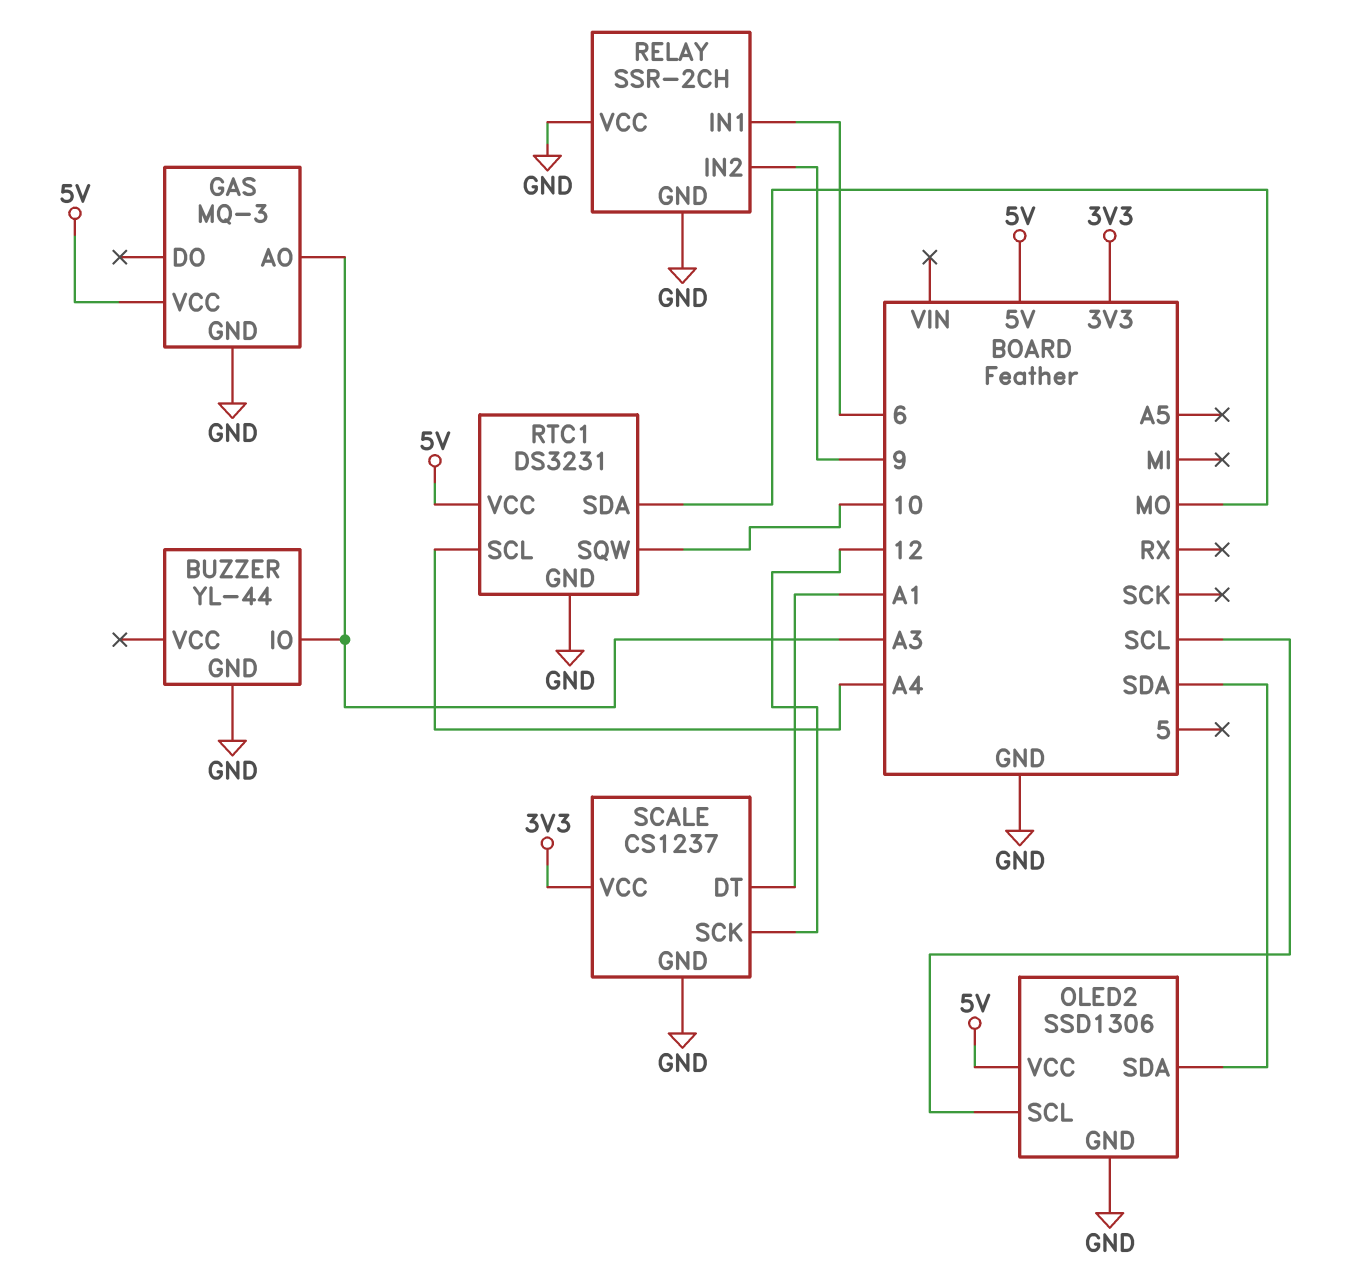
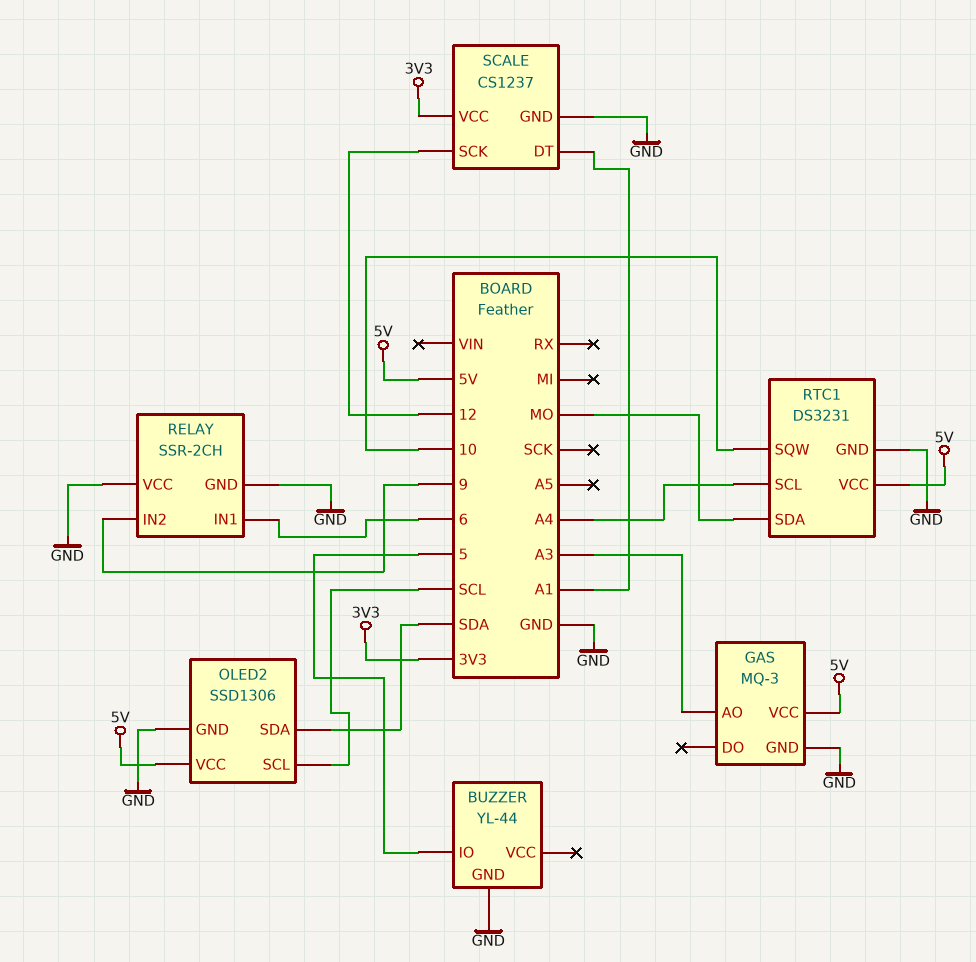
BUZZER pin IO: A3 -> 5

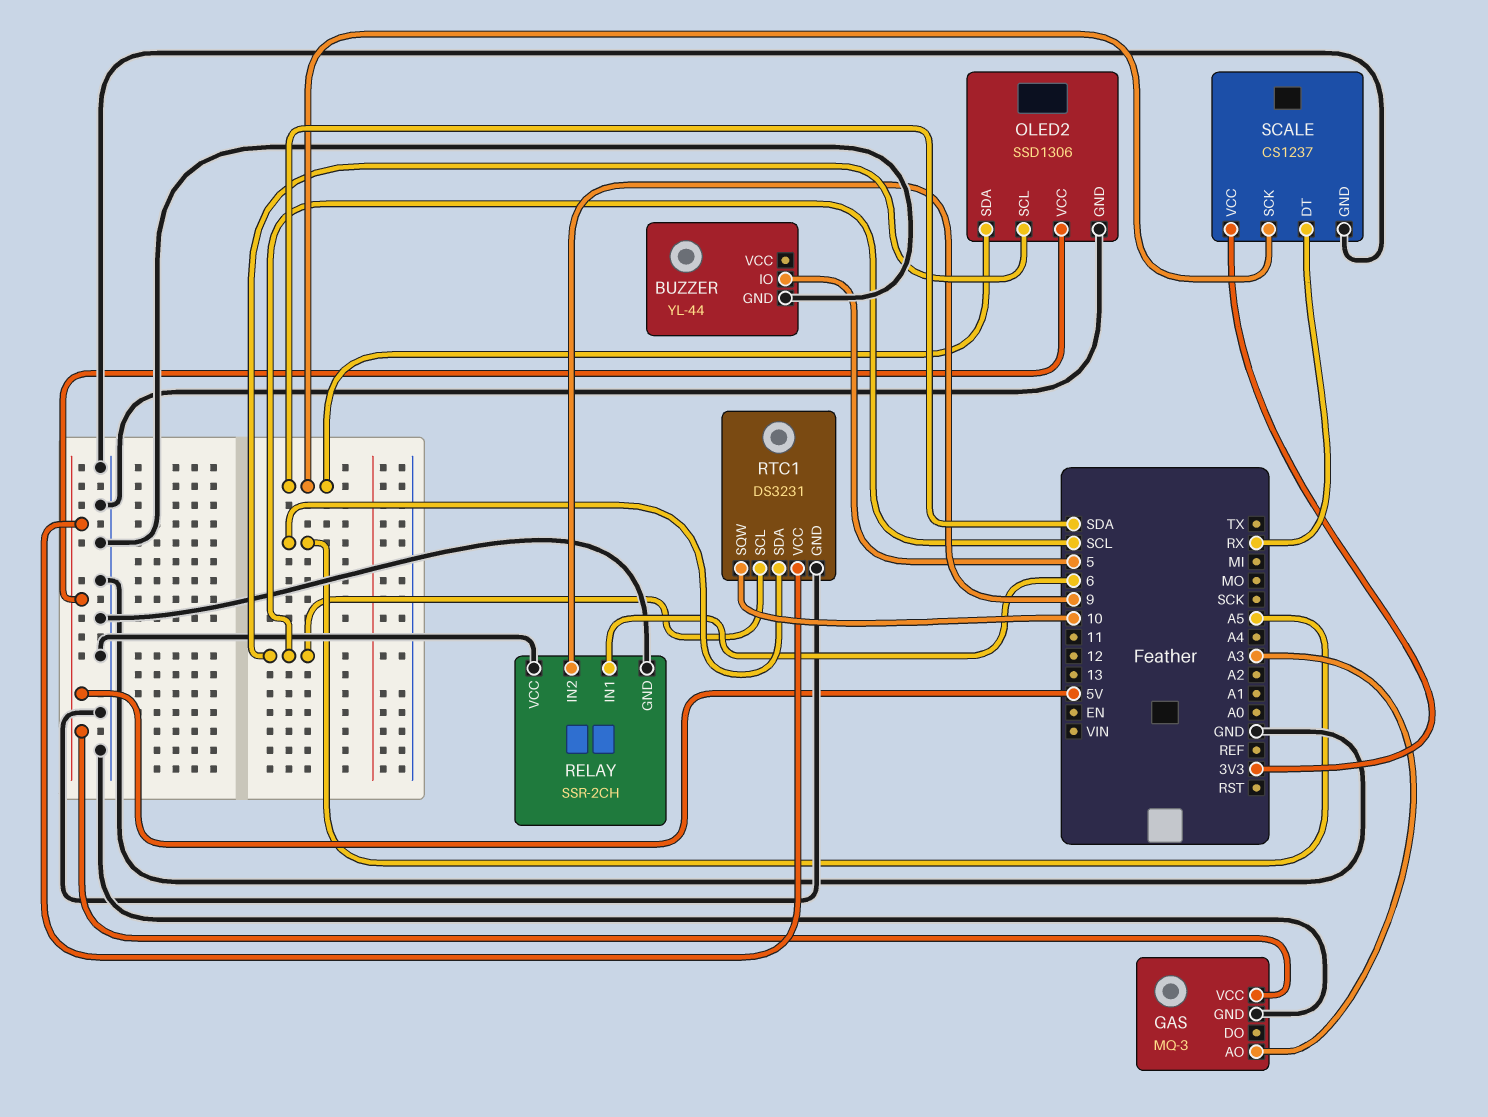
RTC1 pin SCL: A4 -> SCL
RTC1 pin SDA: MO -> A5
SCALE pin DT: A1 -> RX
SCALE pin SCK: 12 -> SDA

